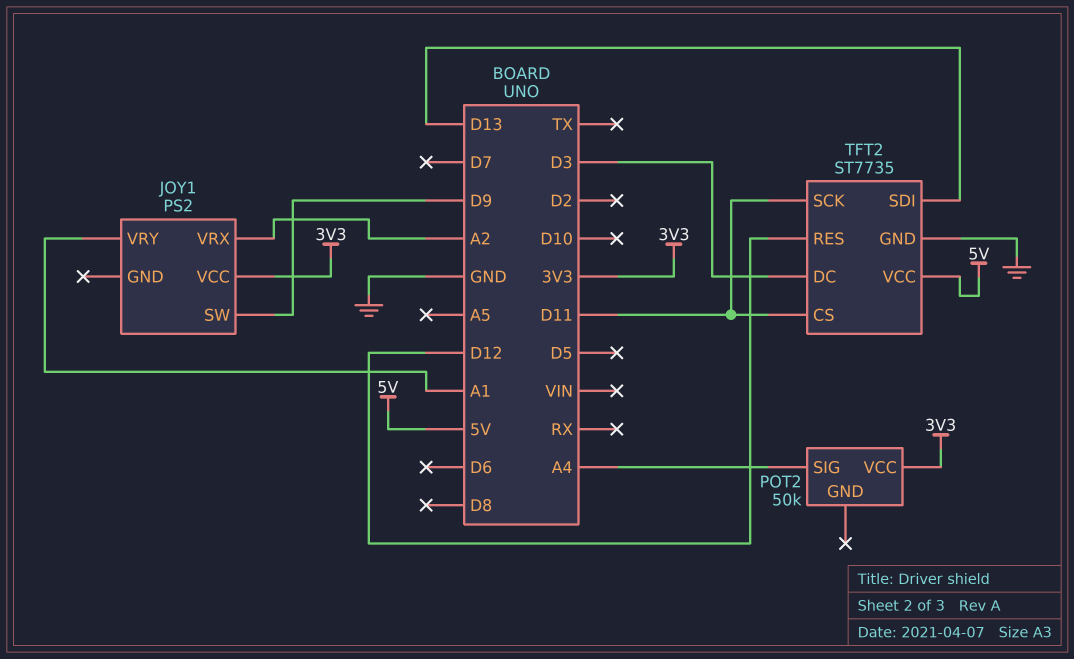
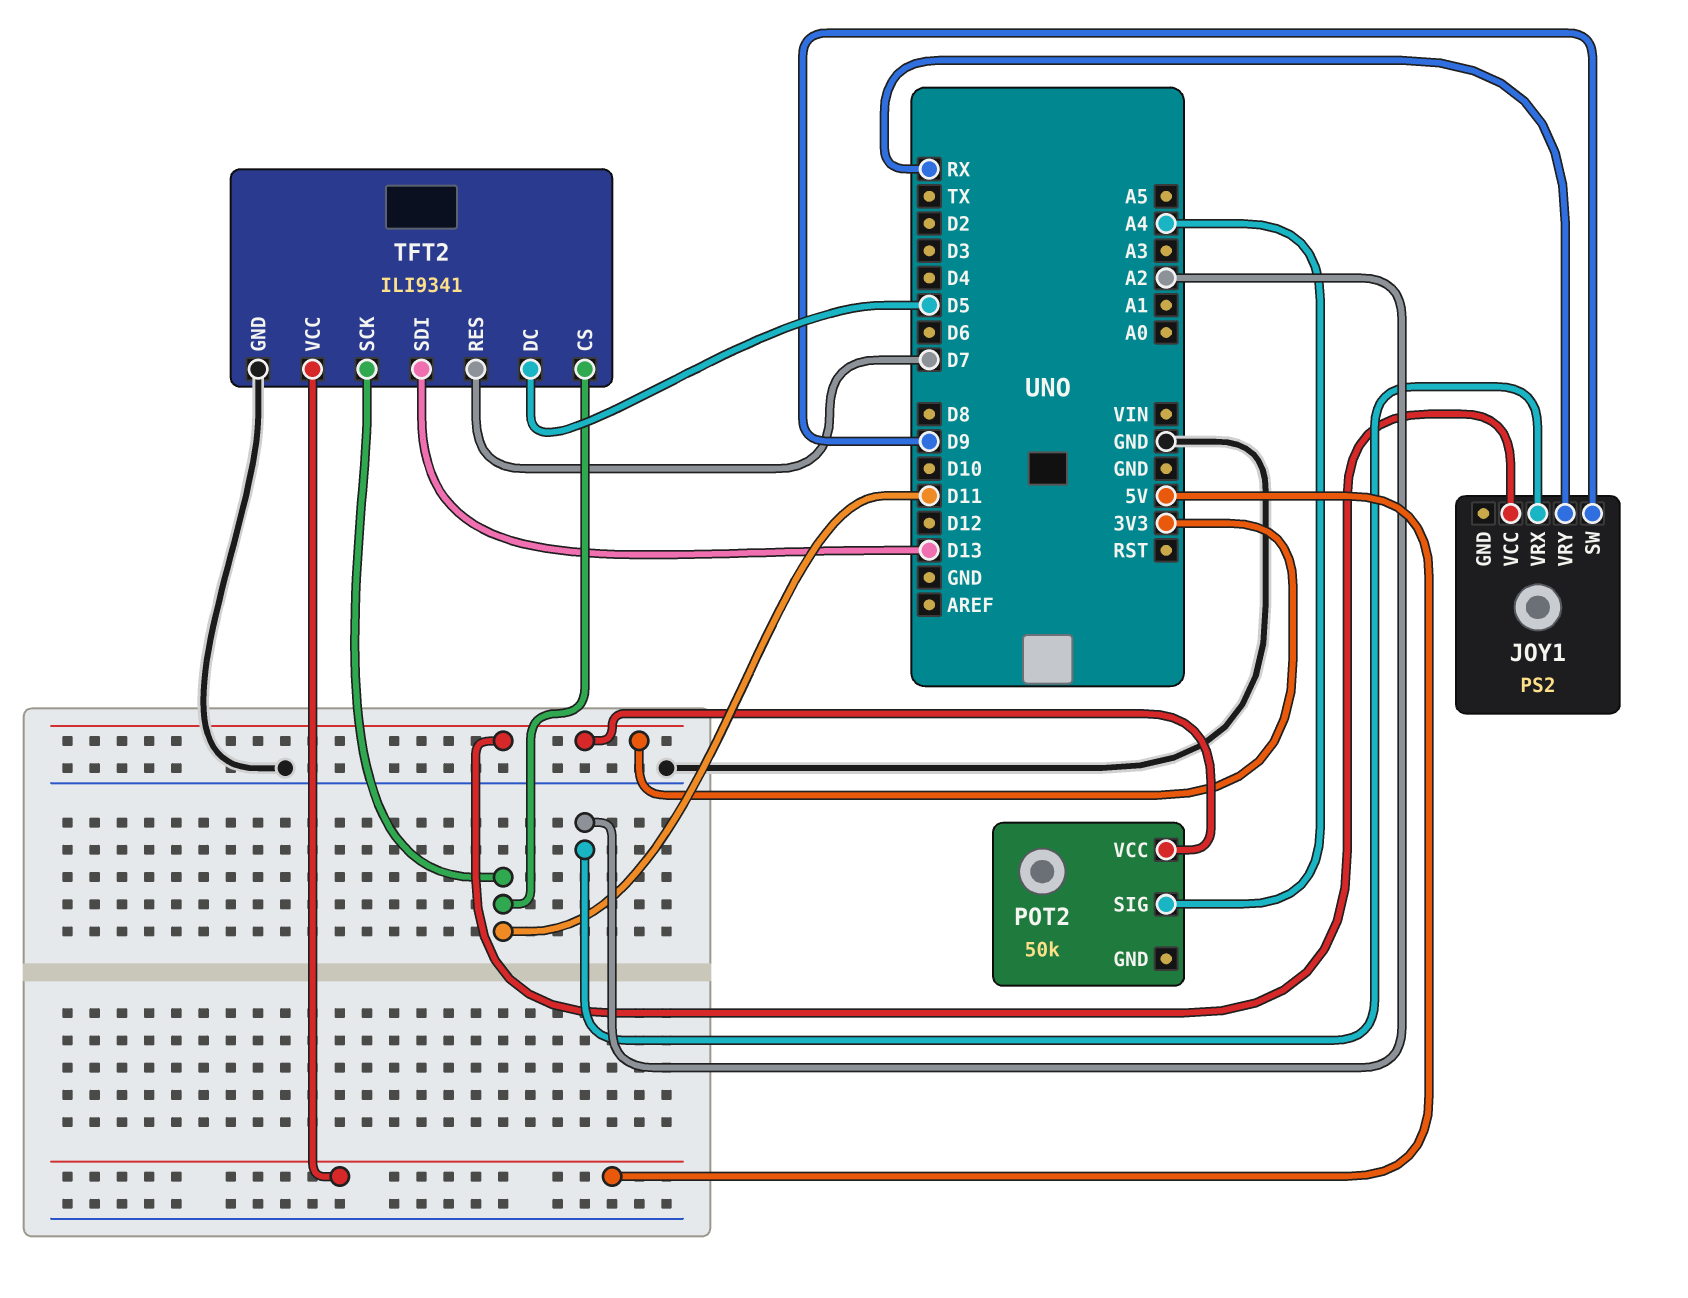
JOY1 pin VRY: A1 -> RX
TFT2: ST7735 -> ILI9341
TFT2 pin DC: D3 -> D5
TFT2 pin RES: D12 -> D7

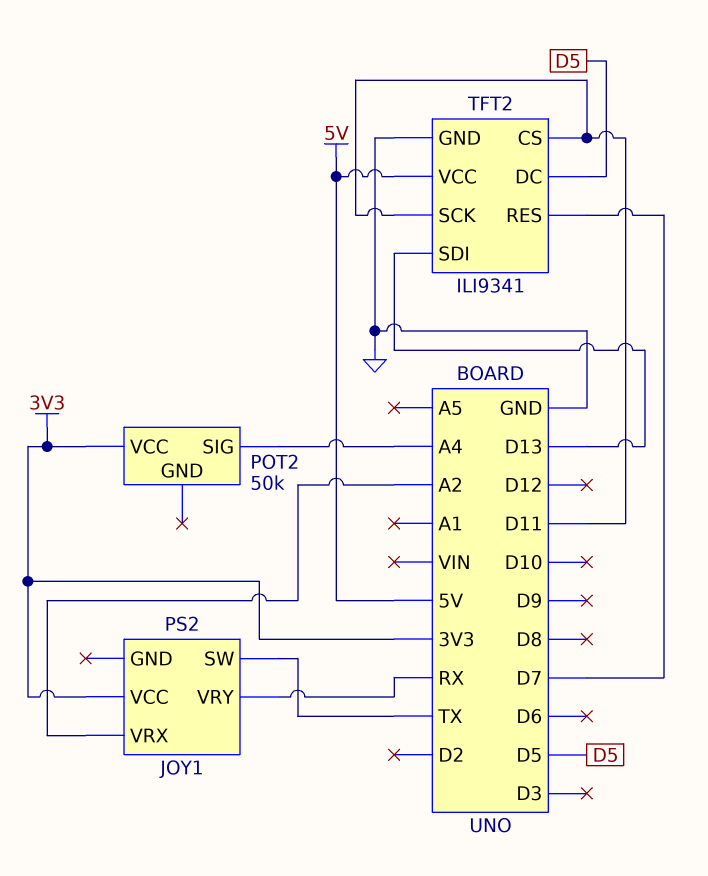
JOY1 pin SW: D9 -> TX

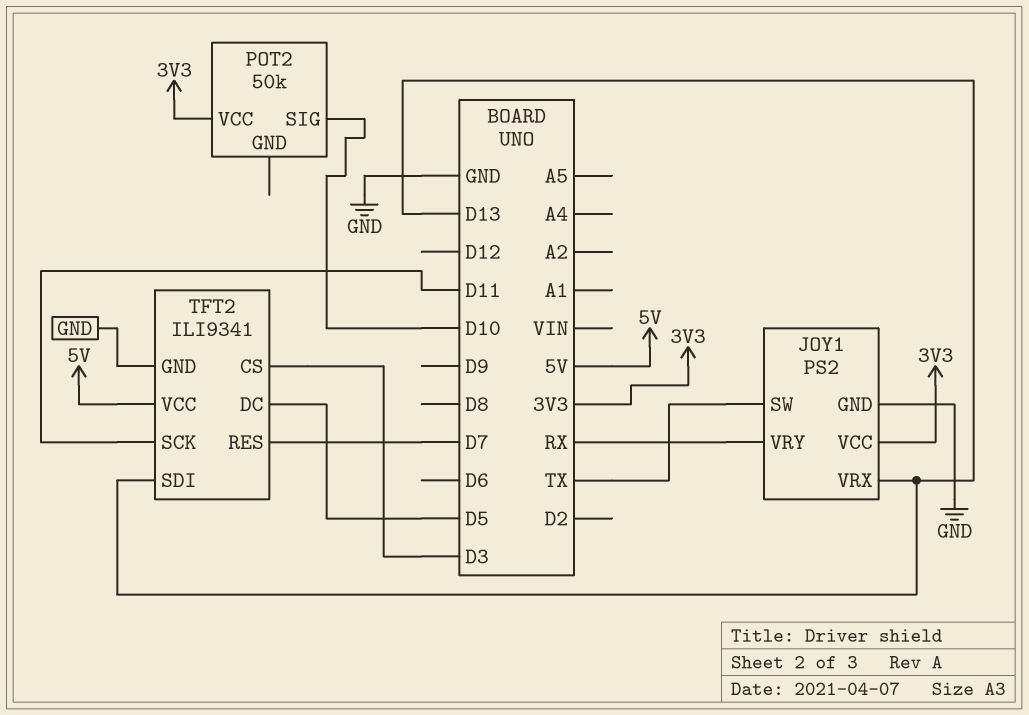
JOY1 pin GND: none -> GND
JOY1 pin VRX: A2 -> D13
POT2 pin SIG: A4 -> D10
TFT2 pin CS: D11 -> D3

